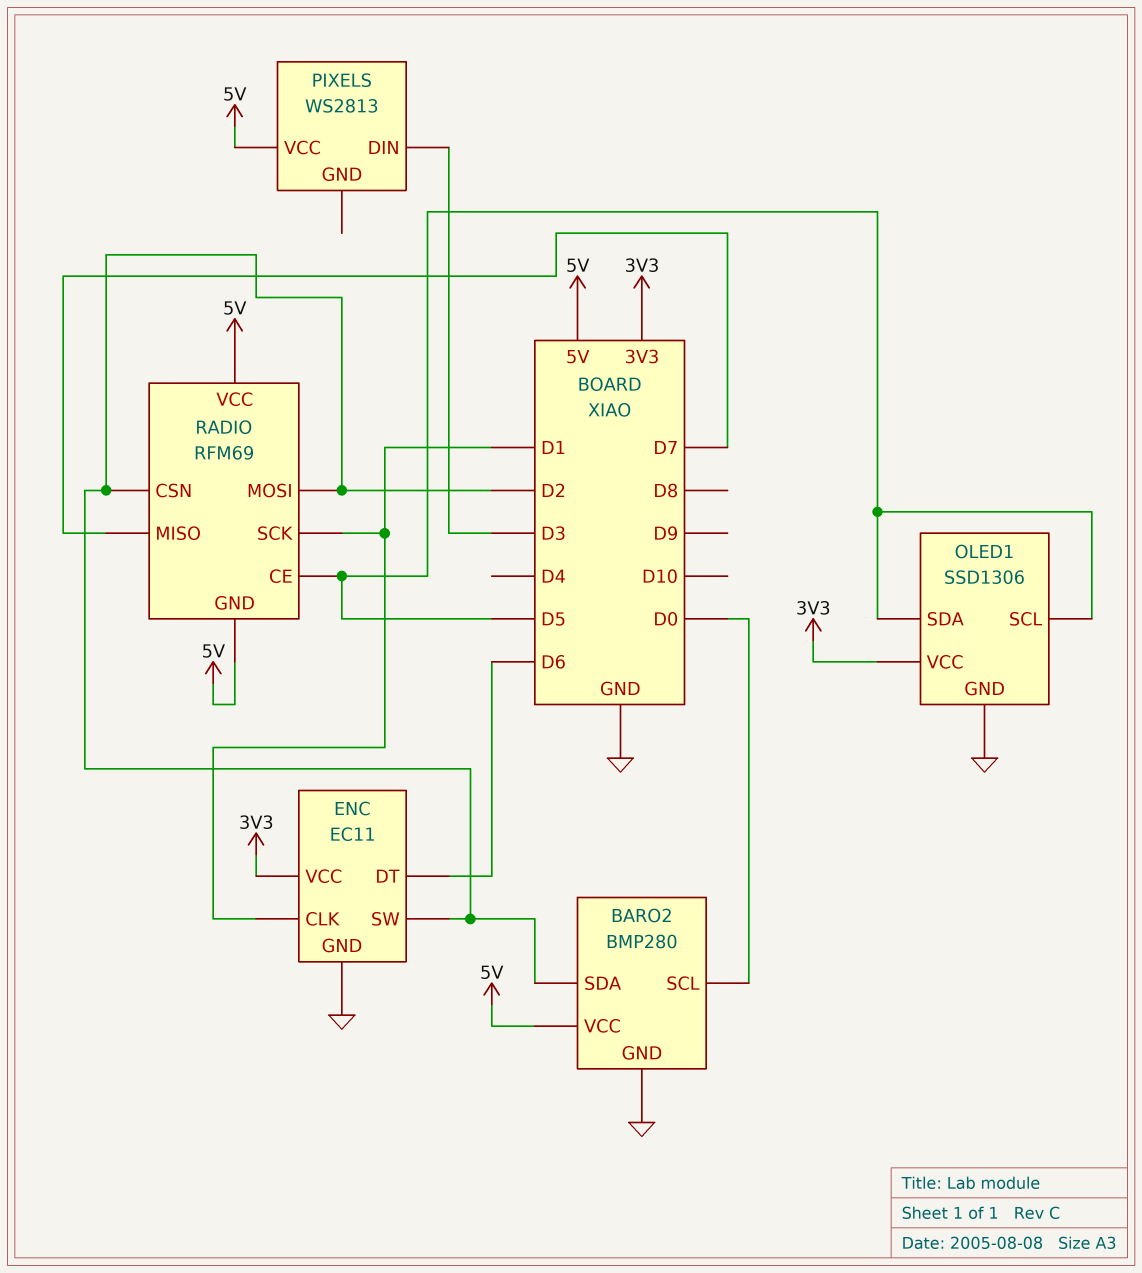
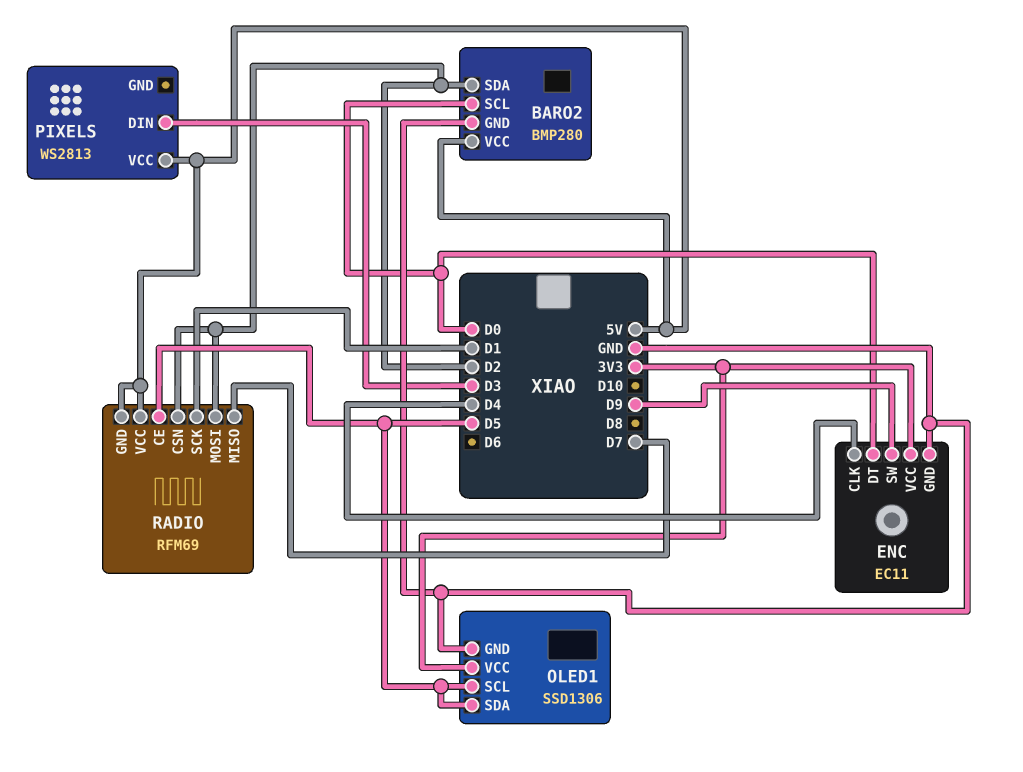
ENC pin CLK: D1 -> D4
ENC pin DT: D6 -> D0
ENC pin SW: D2 -> D9

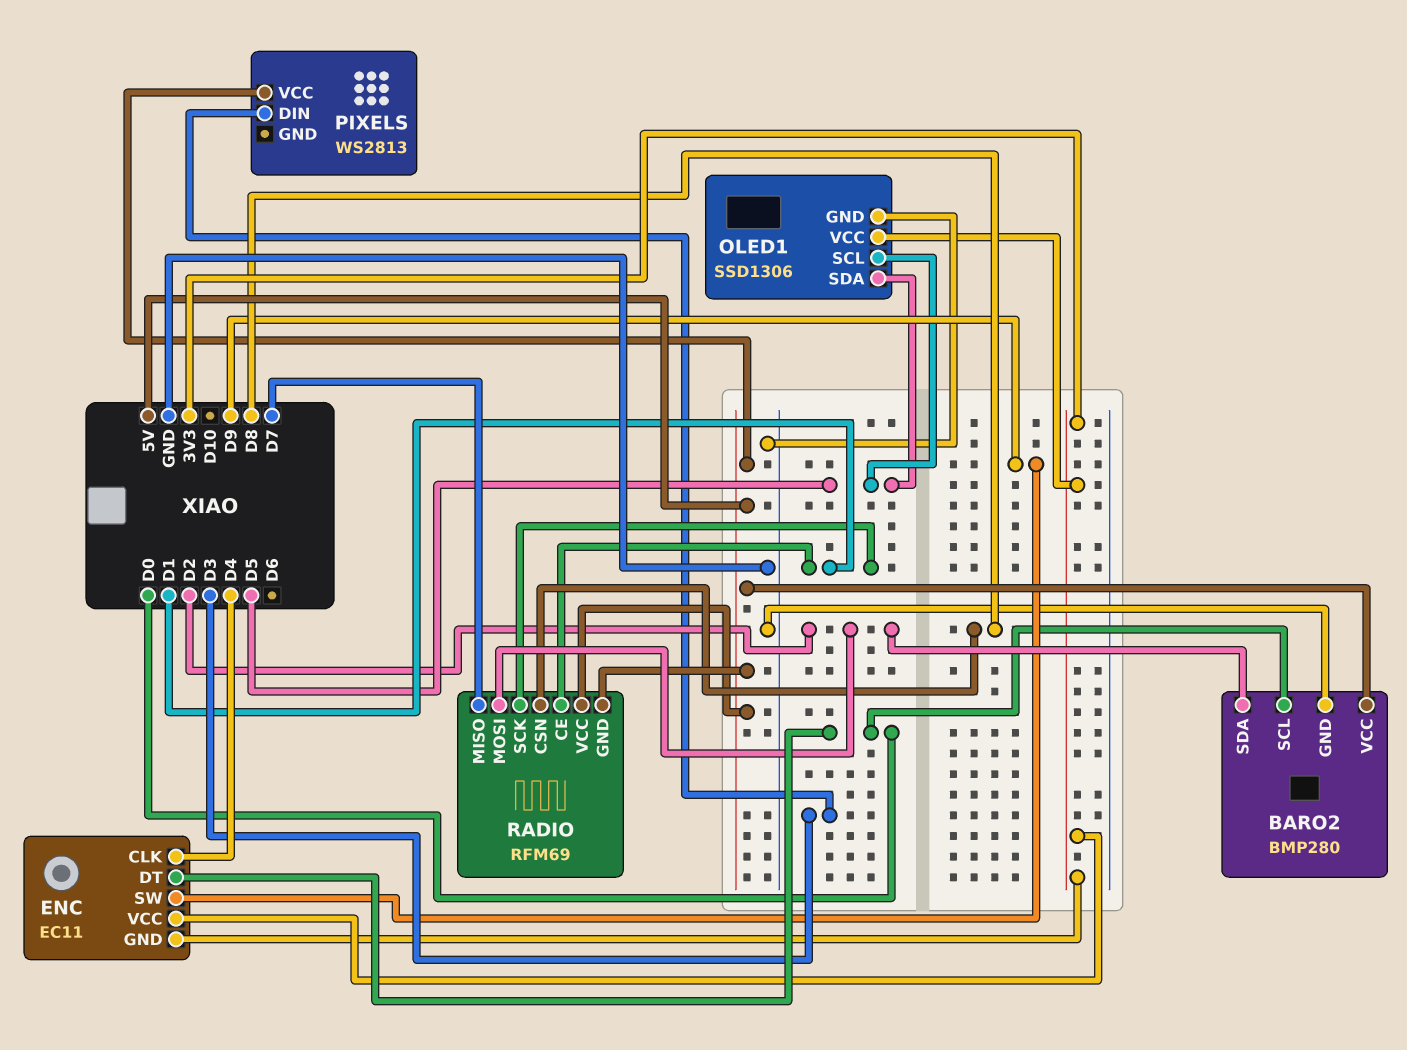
ENC pin GND: GND -> 3V3
RADIO pin CE: D5 -> D1
RADIO pin CSN: D2 -> D8

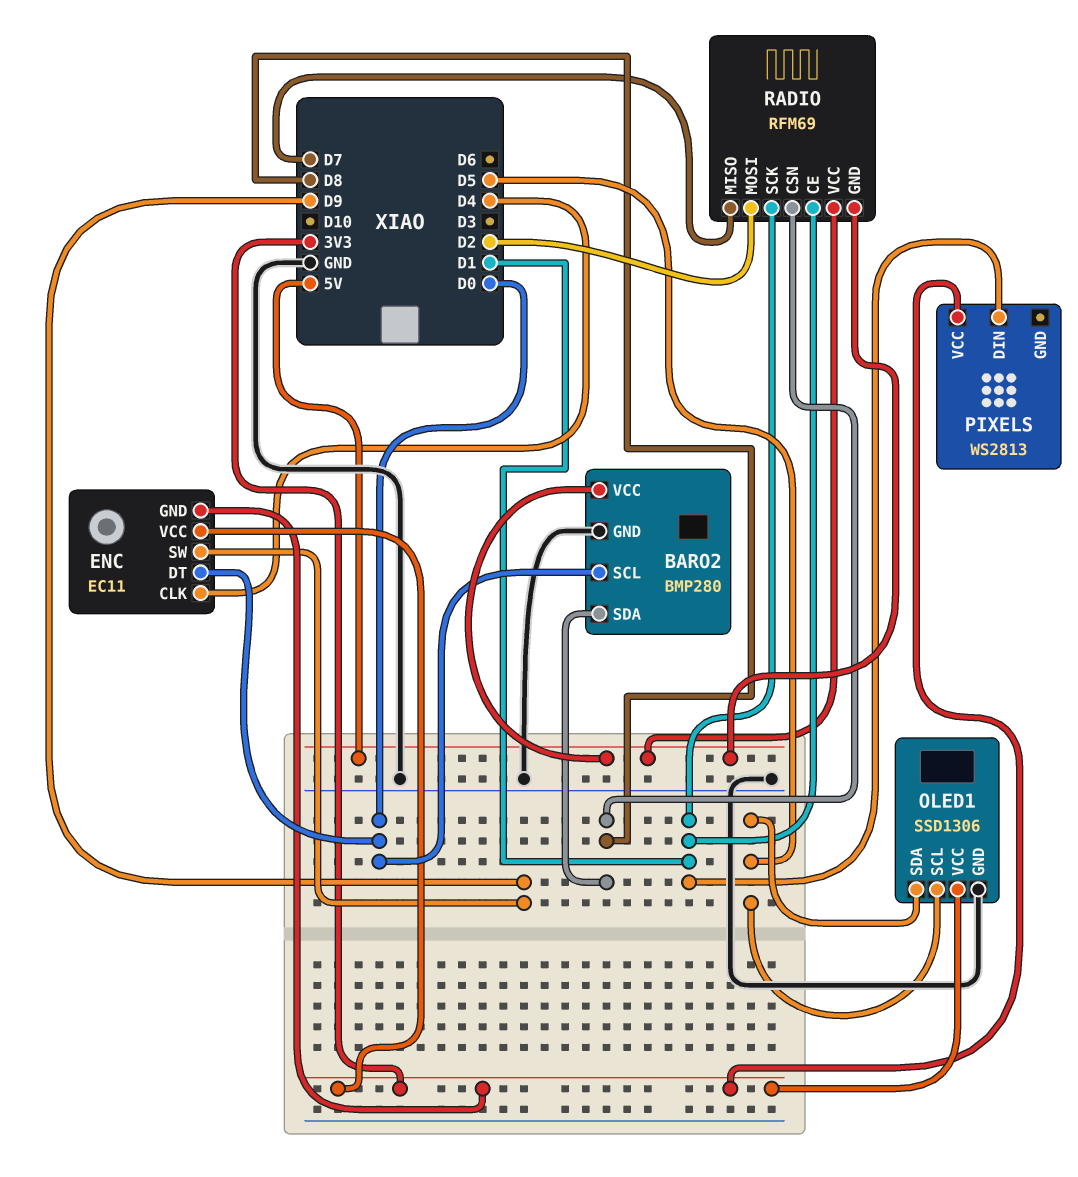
BARO2 pin SDA: D2 -> D8
PIXELS pin DIN: D3 -> D1
PIXELS pin VCC: 5V -> 3V3

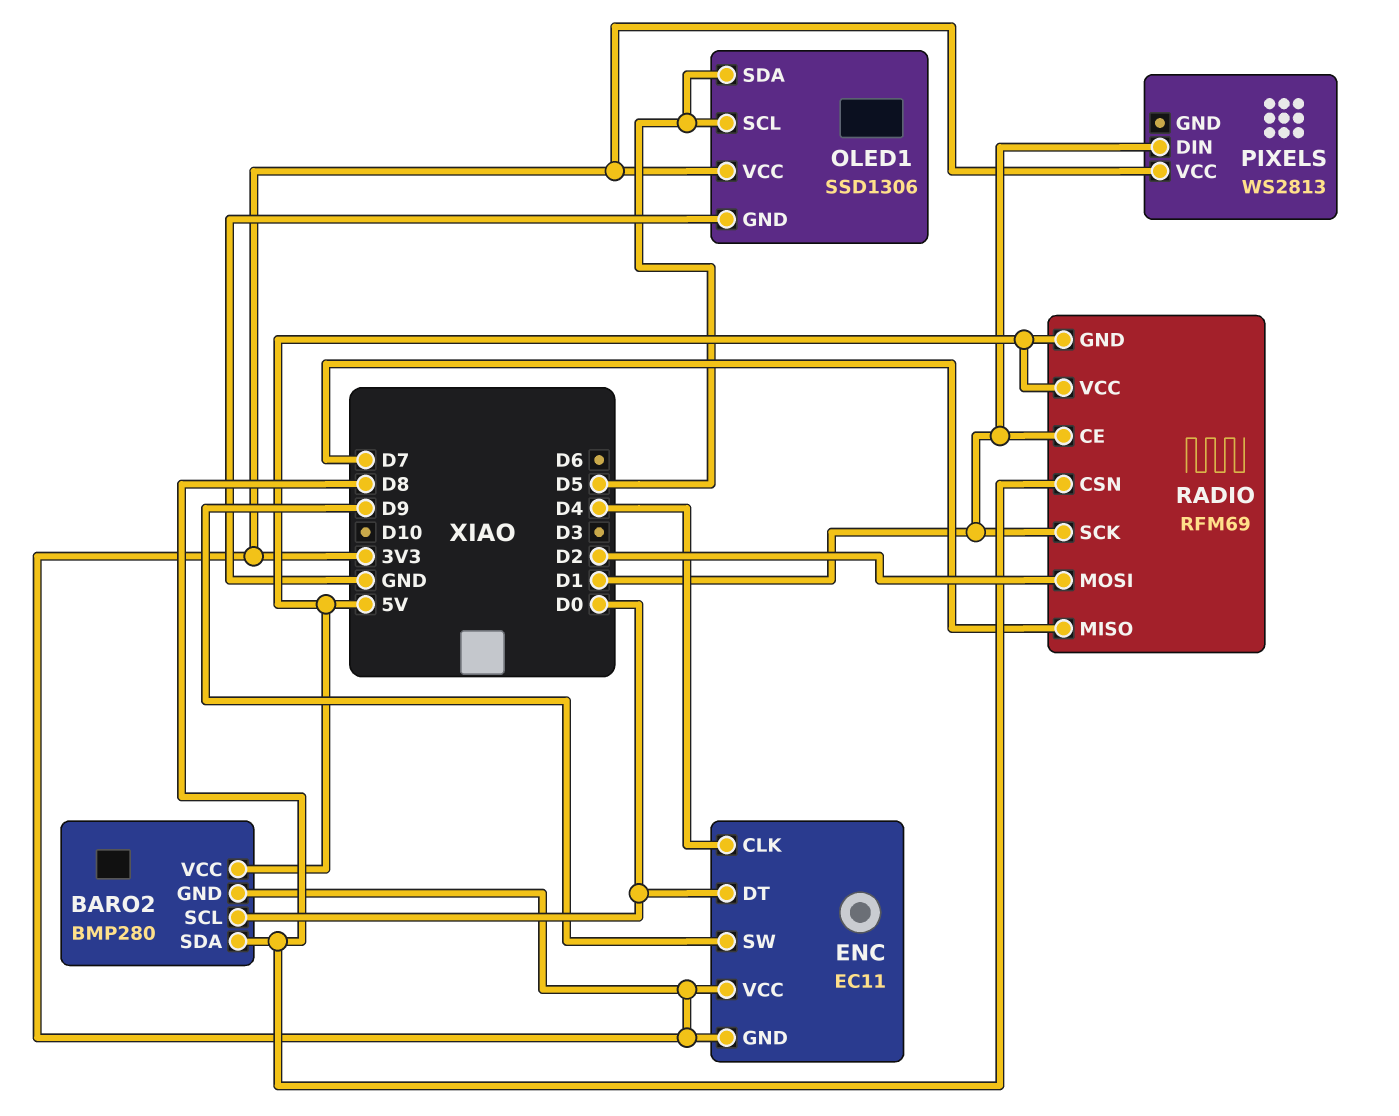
BARO2 pin GND: GND -> 3V3

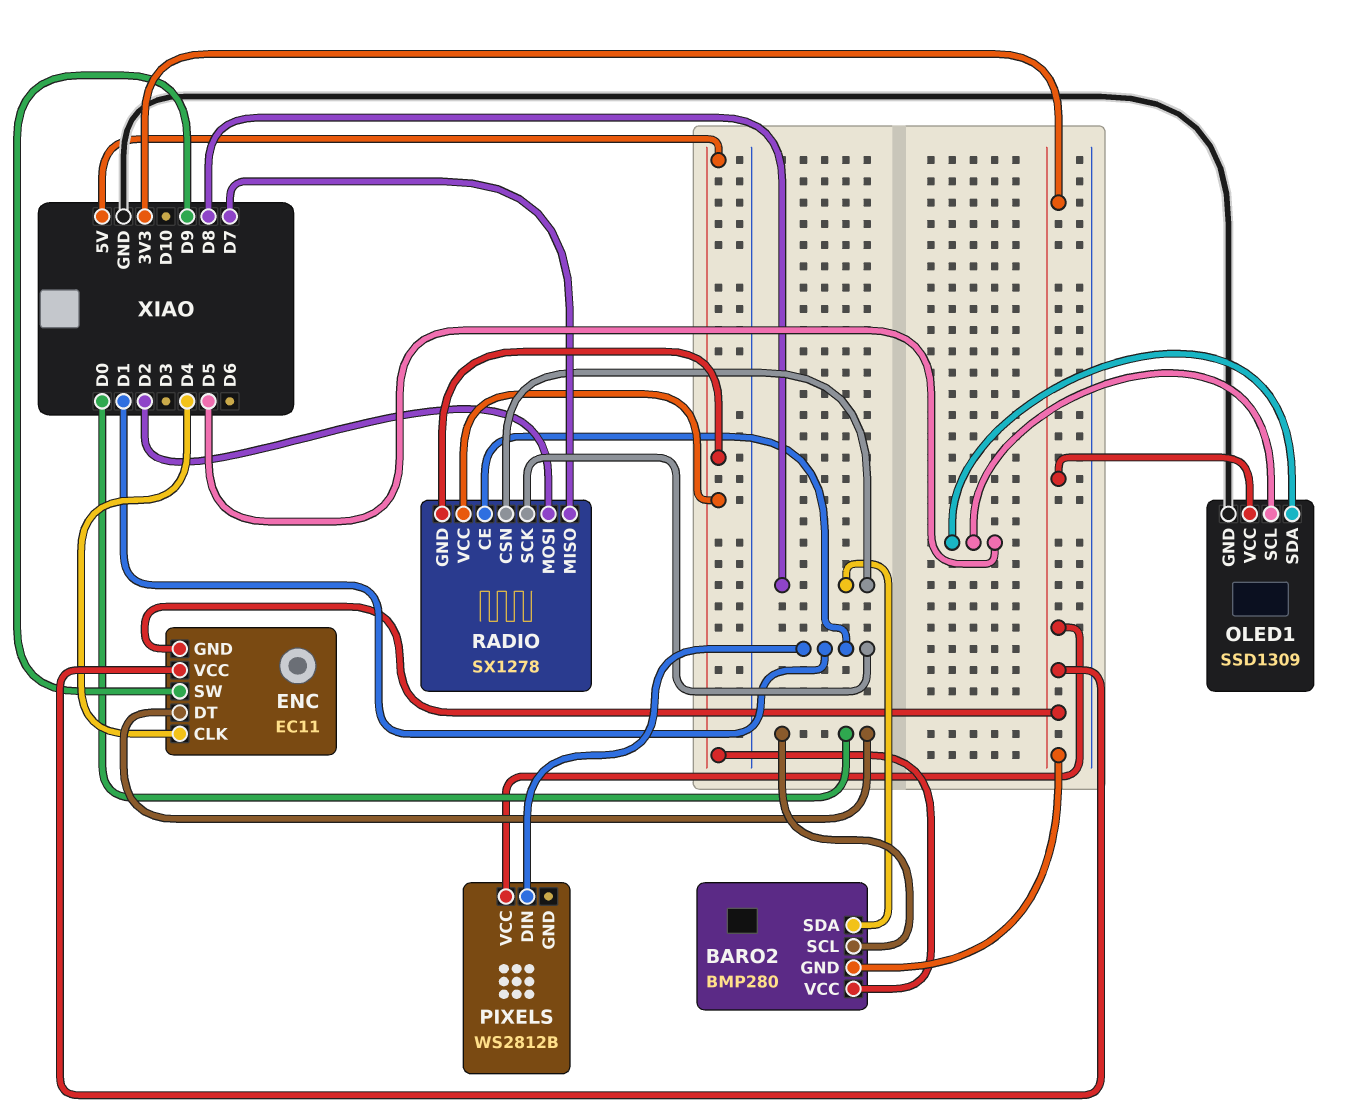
OLED1: SSD1306 -> SSD1309
PIXELS: WS2813 -> WS2812B
RADIO: RFM69 -> SX1278

